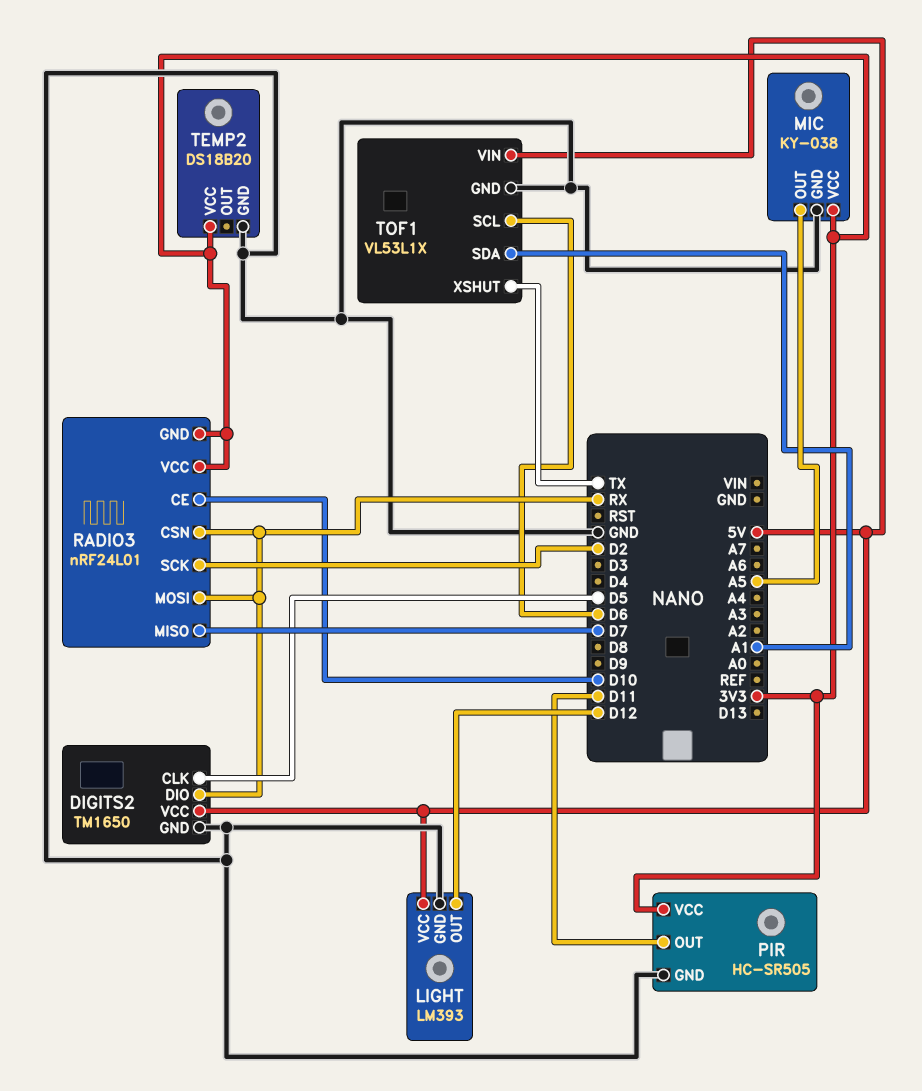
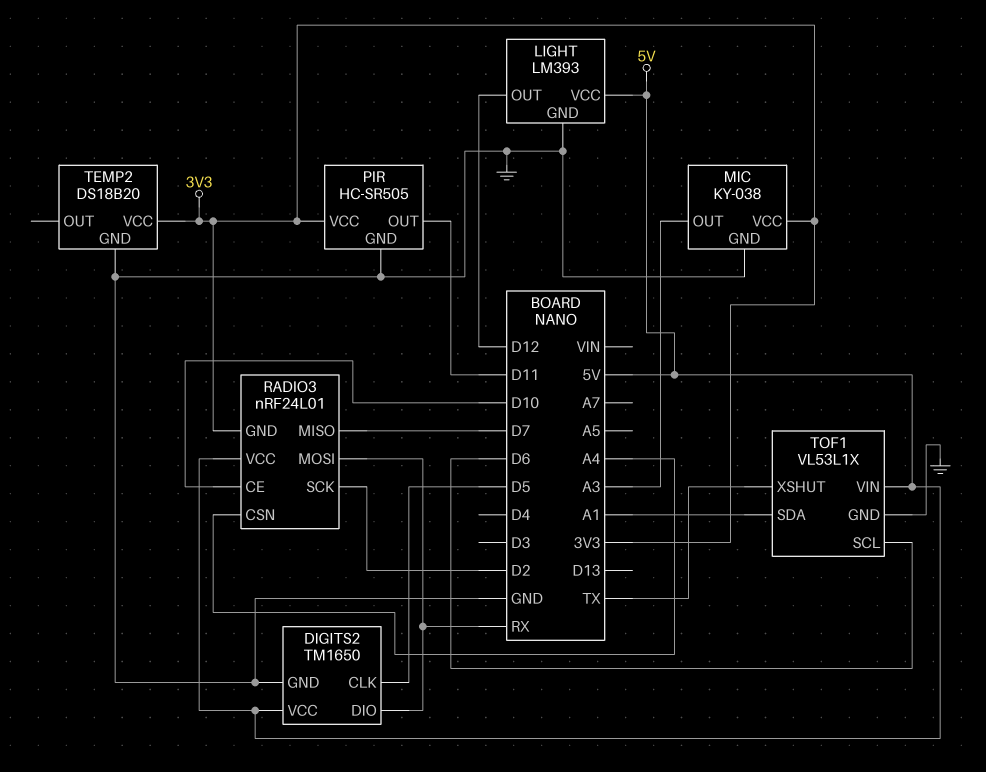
MIC pin OUT: A5 -> A3
RADIO3 pin CSN: RX -> A4
RADIO3 pin VCC: 3V3 -> 5V

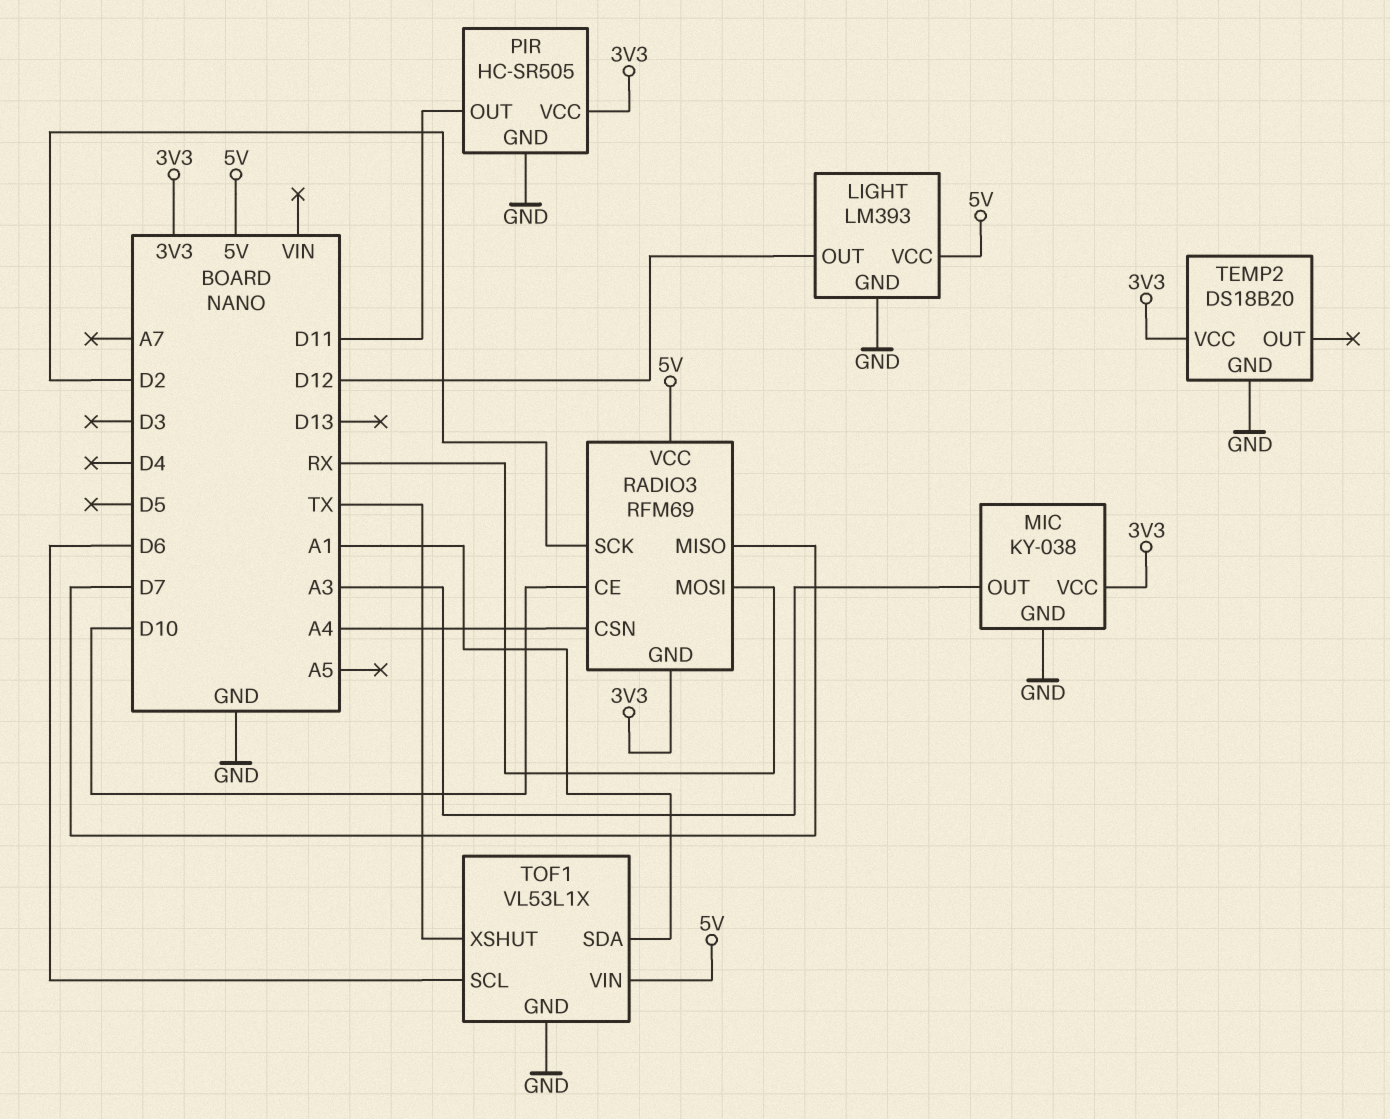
DIGITS2: TM1650 -> none
DIGITS2 pin CLK: D5 -> none
DIGITS2 pin DIO: RX -> none
DIGITS2 pin GND: GND -> none
DIGITS2 pin VCC: 5V -> none
RADIO3: nRF24L01 -> RFM69

